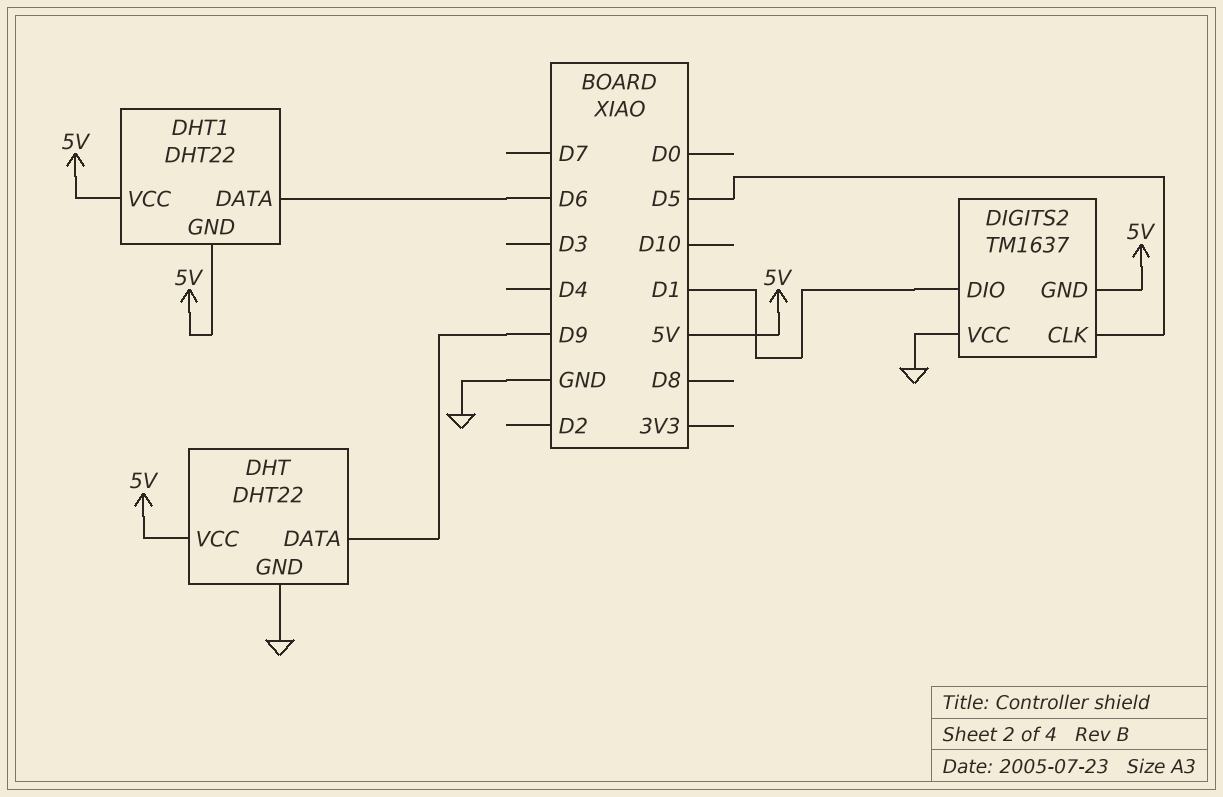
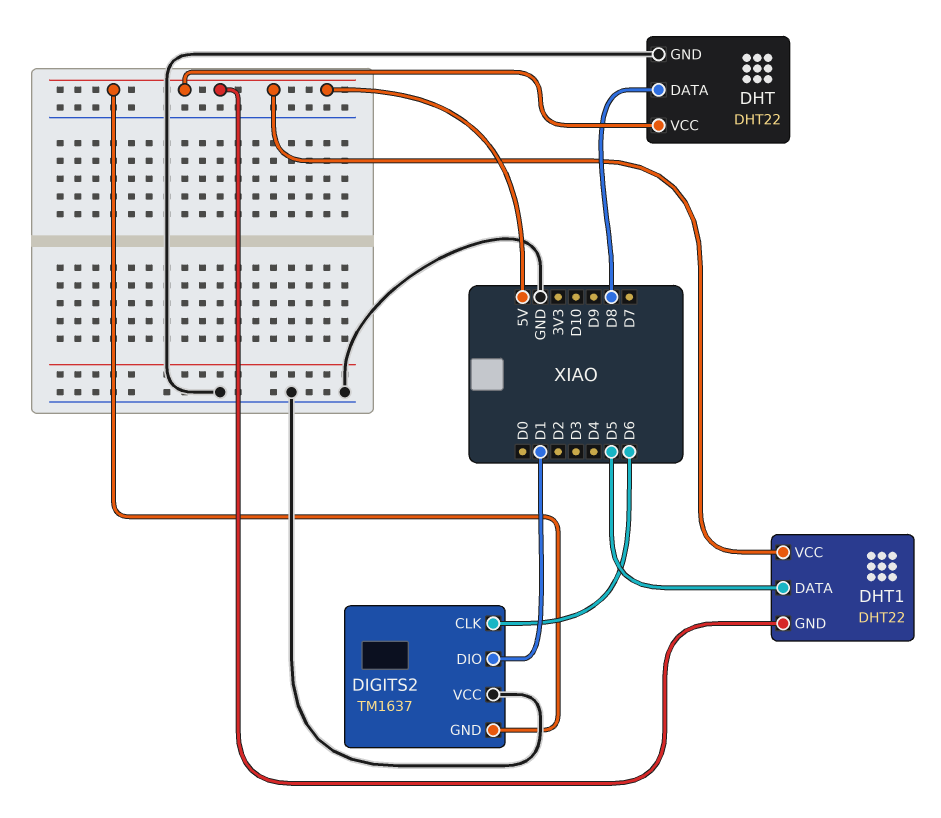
DHT pin DATA: D9 -> D8
DHT1 pin DATA: D6 -> D5
DIGITS2 pin CLK: D5 -> D6

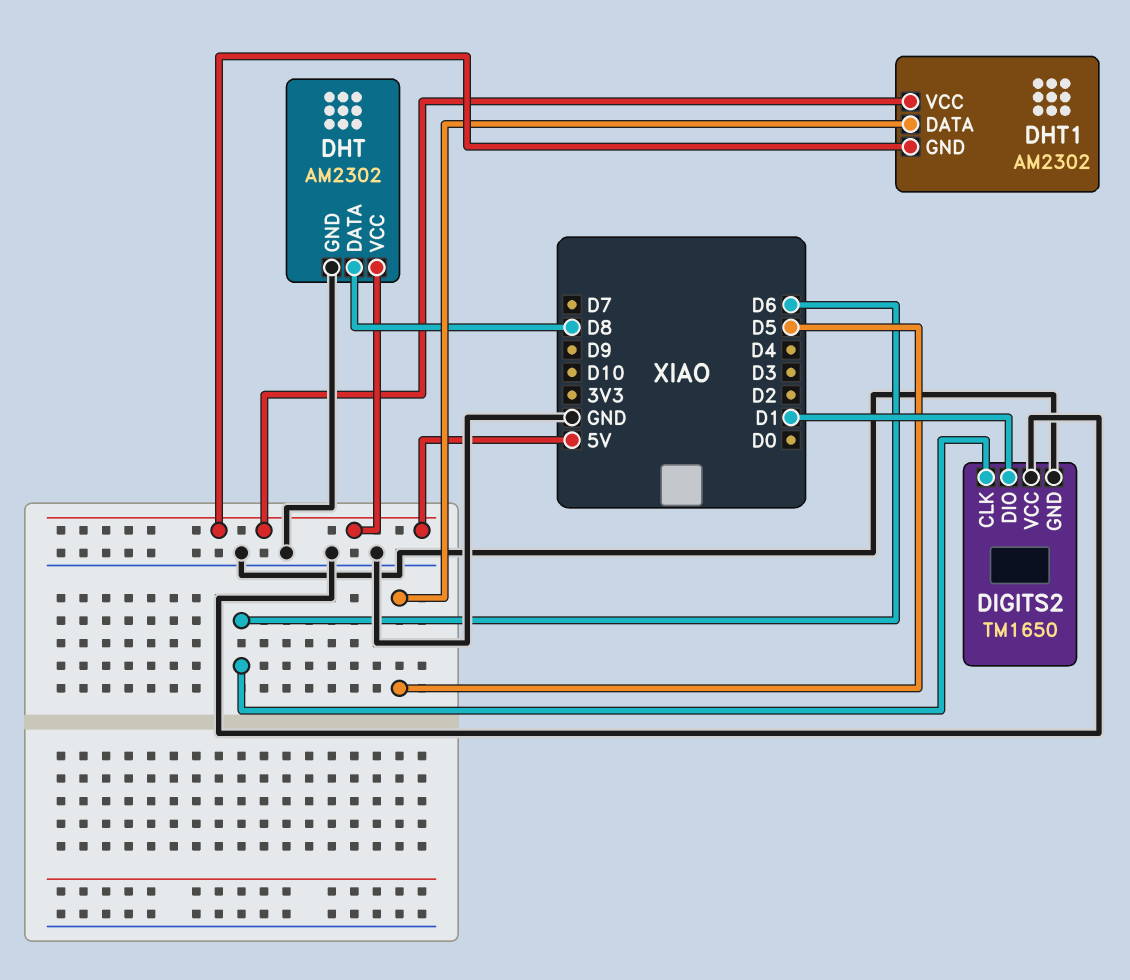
DHT: DHT22 -> AM2302
DHT1: DHT22 -> AM2302
DIGITS2: TM1637 -> TM1650
DIGITS2 pin GND: 5V -> GND

